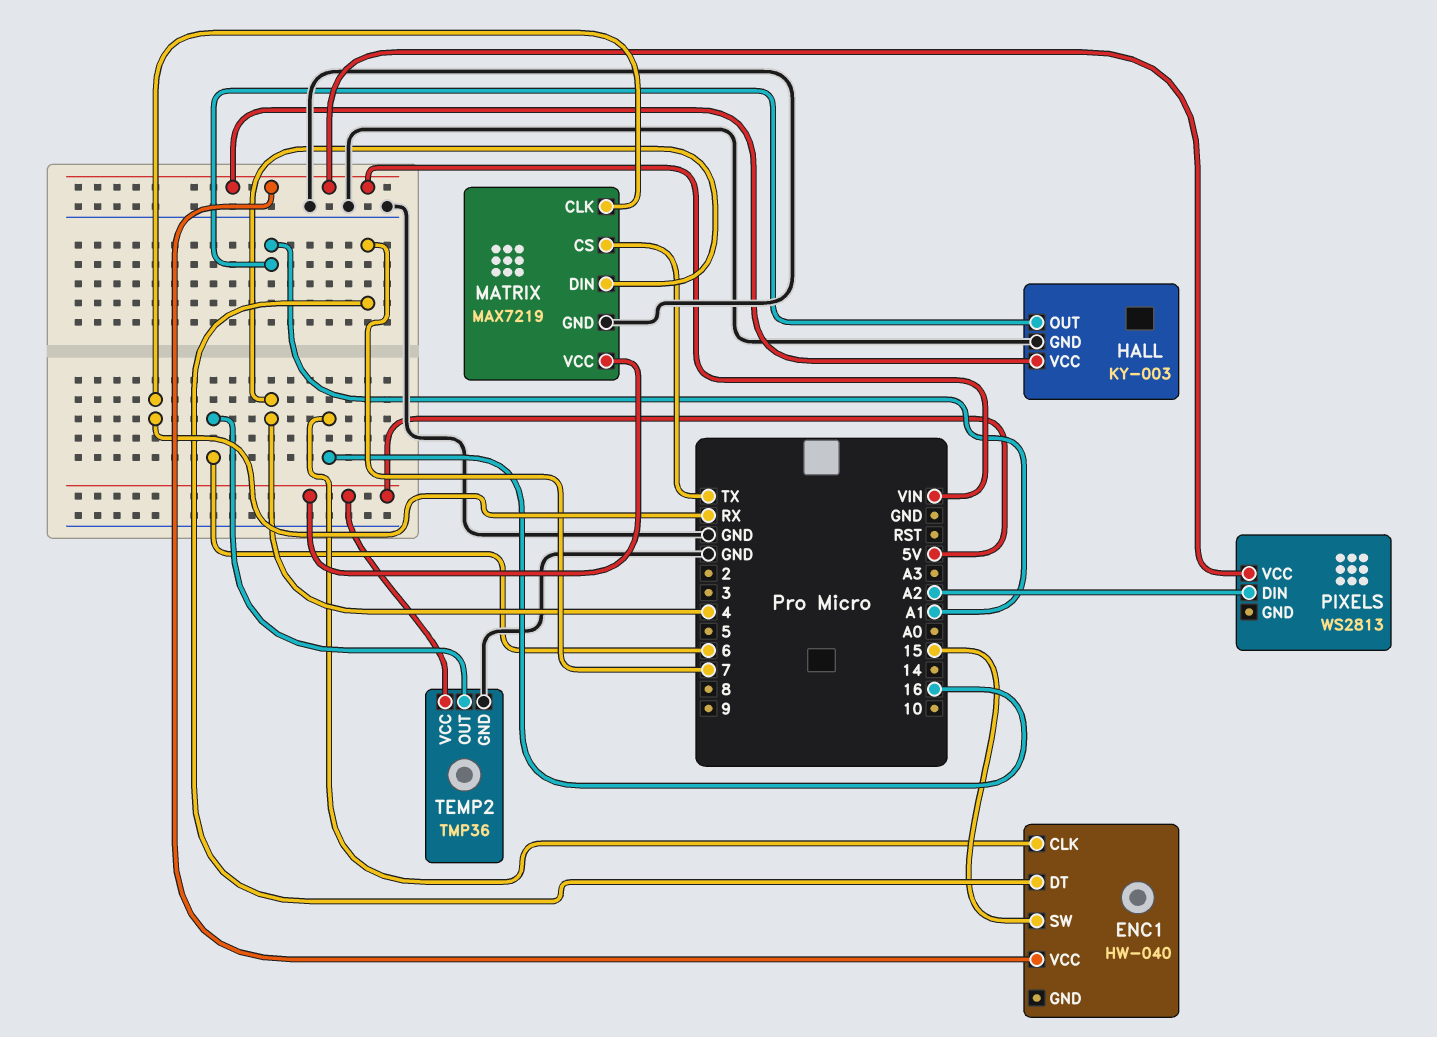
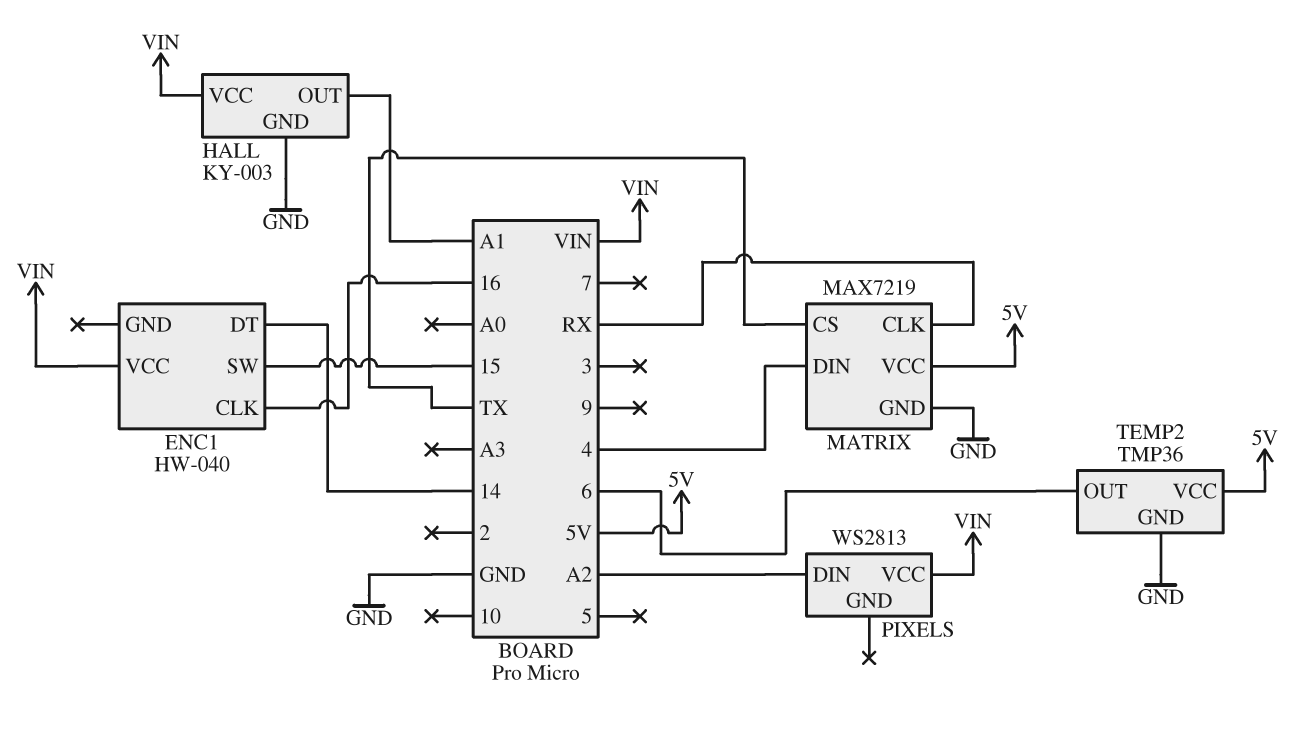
ENC1 pin DT: 7 -> 14

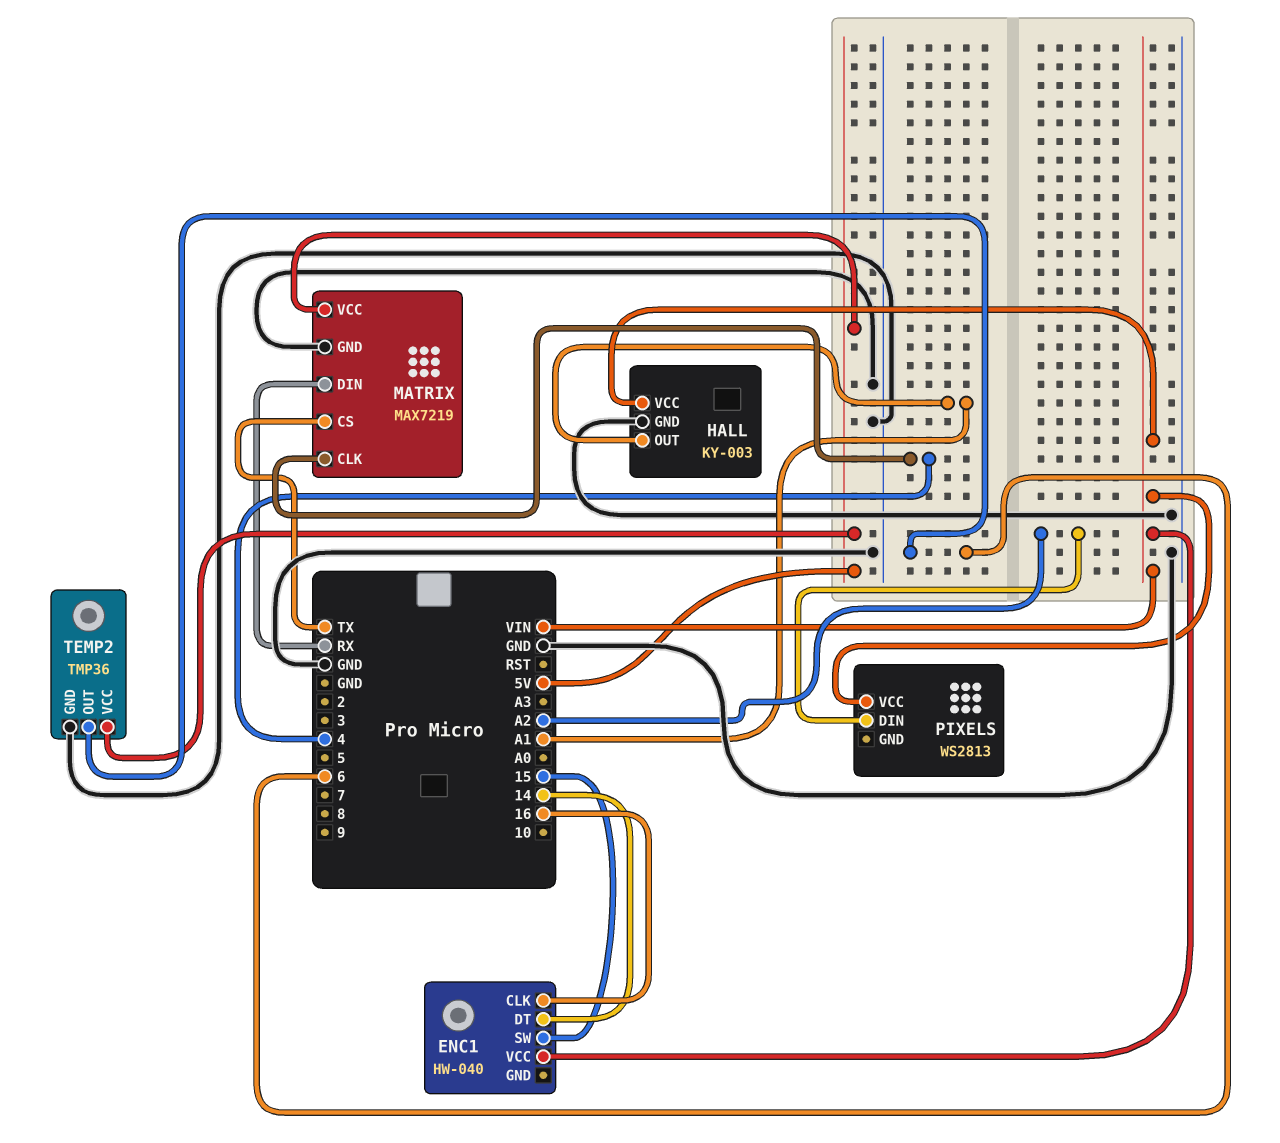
MATRIX pin CLK: RX -> 4
MATRIX pin DIN: 4 -> RX

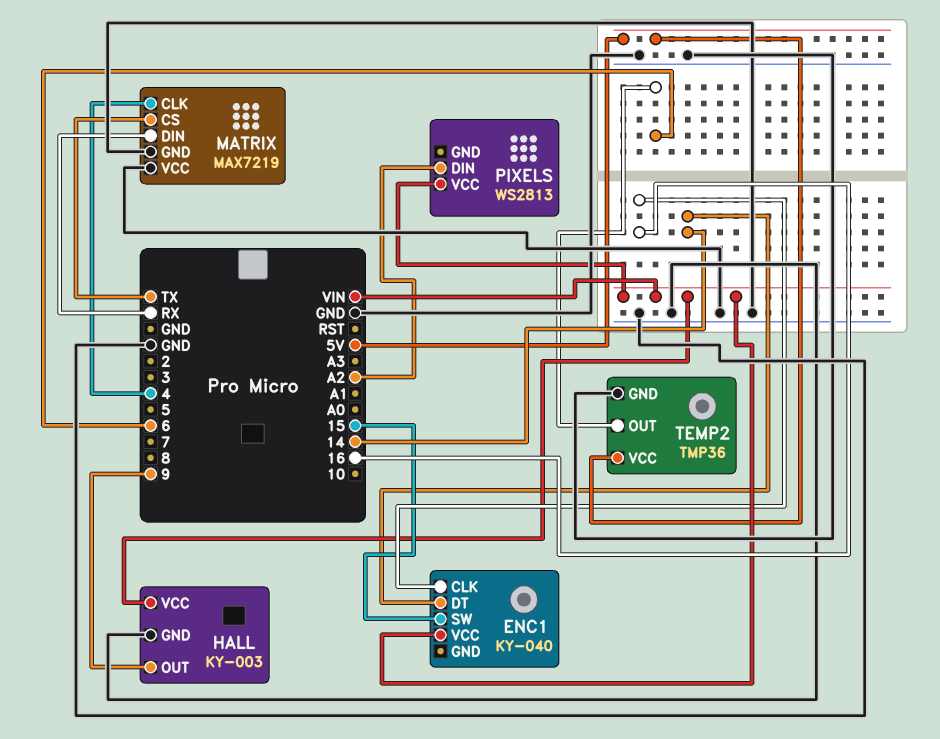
ENC1: HW-040 -> KY-040
HALL pin OUT: A1 -> 9
MATRIX pin VCC: 5V -> GND

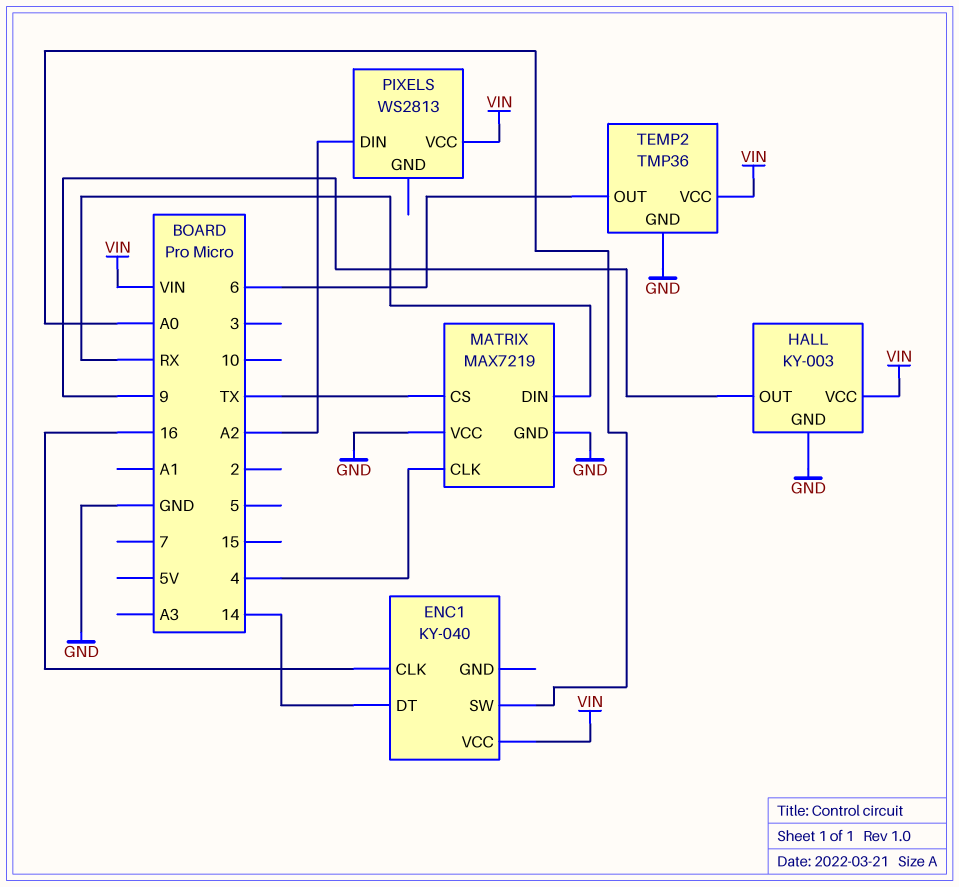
ENC1 pin SW: 15 -> A0
TEMP2 pin VCC: 5V -> VIN

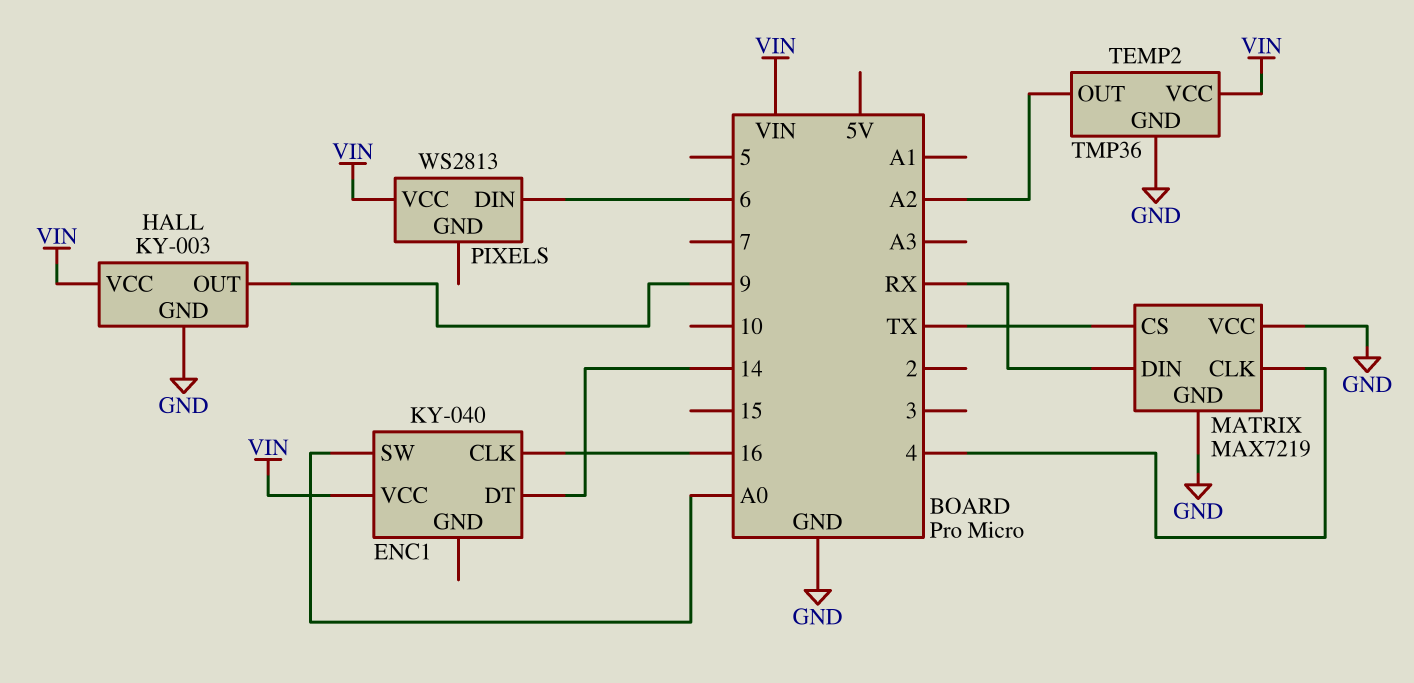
PIXELS pin DIN: A2 -> 6
TEMP2 pin OUT: 6 -> A2

